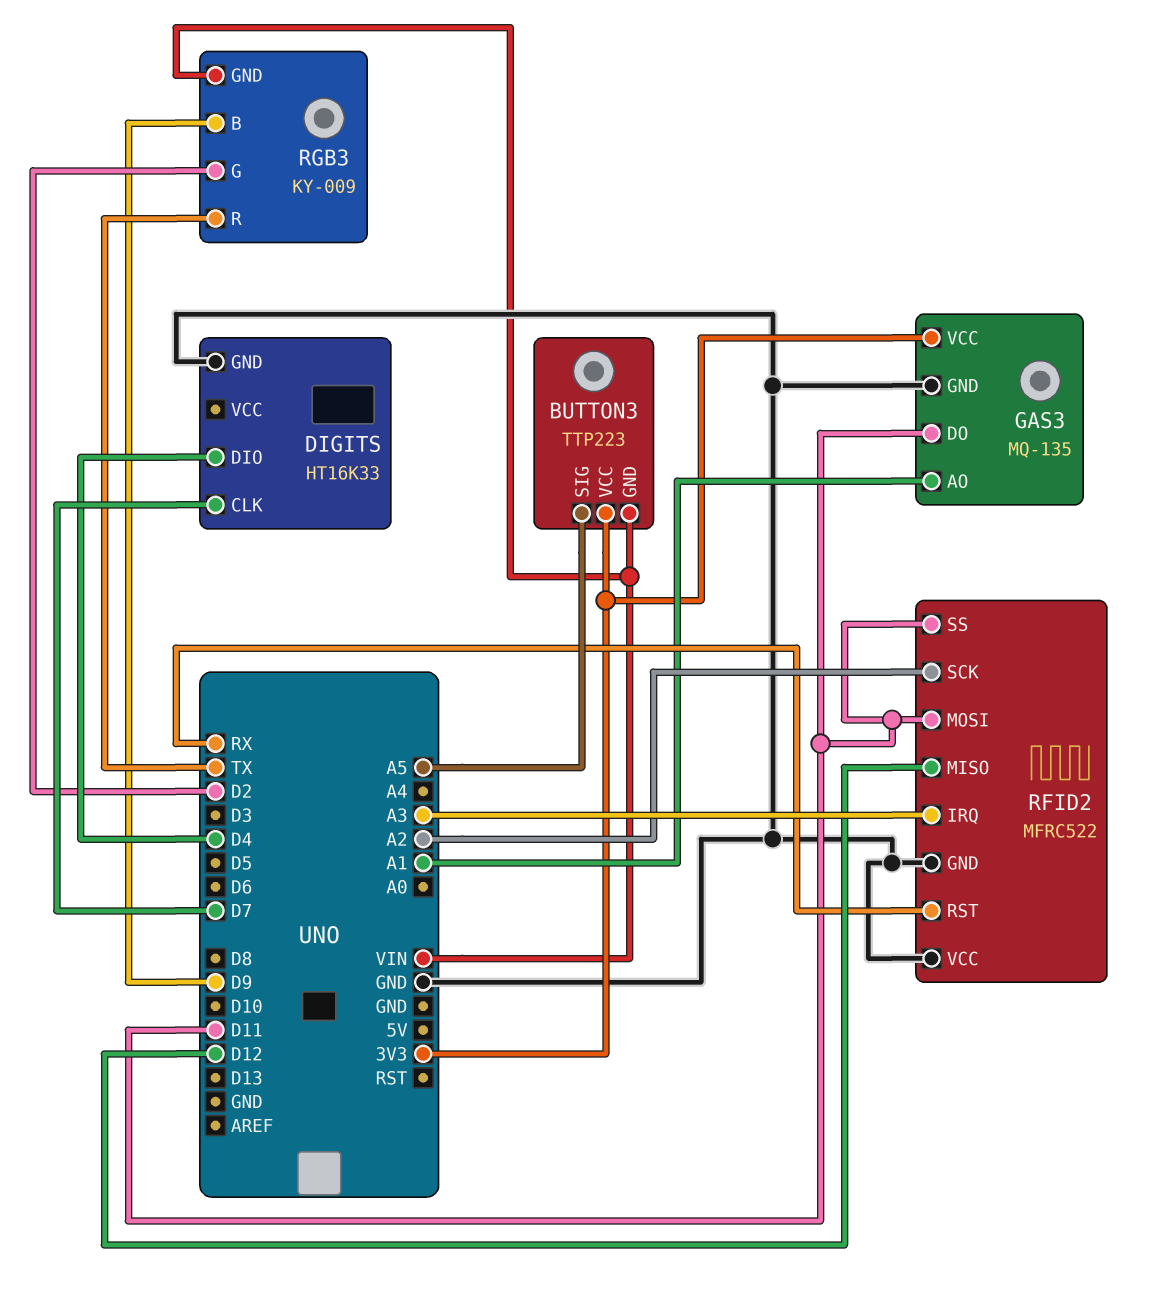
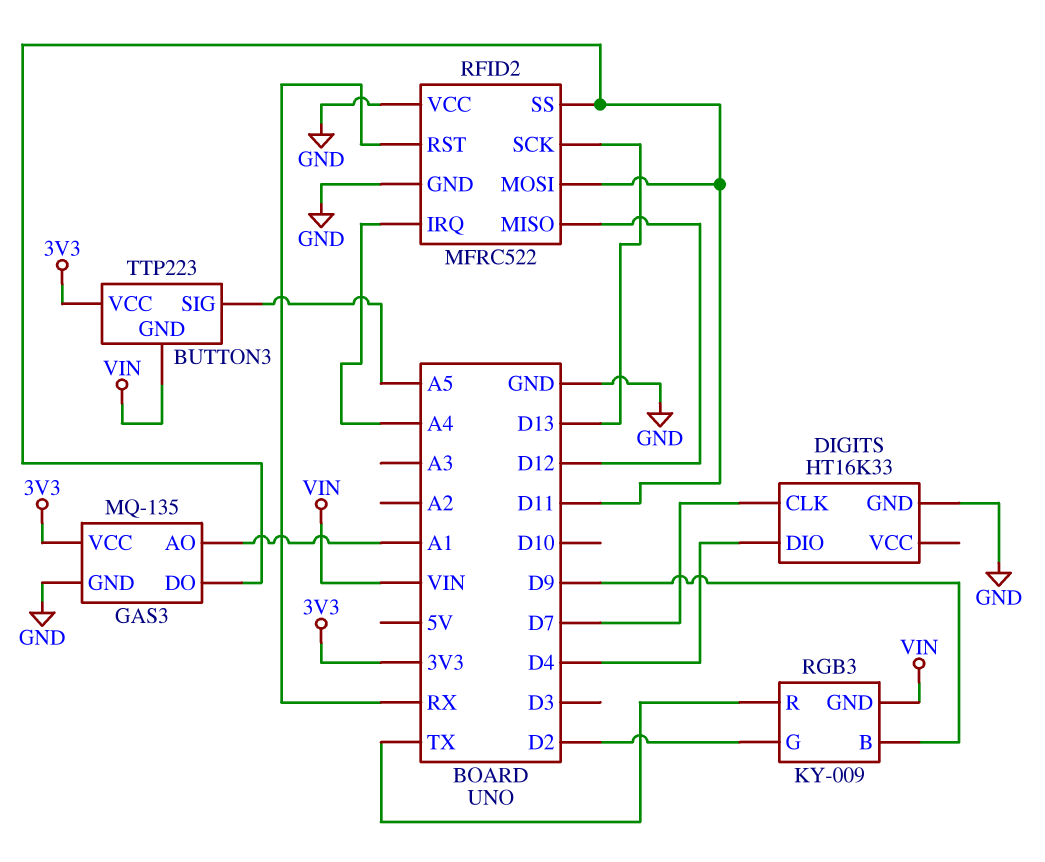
RFID2 pin IRQ: A3 -> A4
RFID2 pin SCK: A2 -> D13

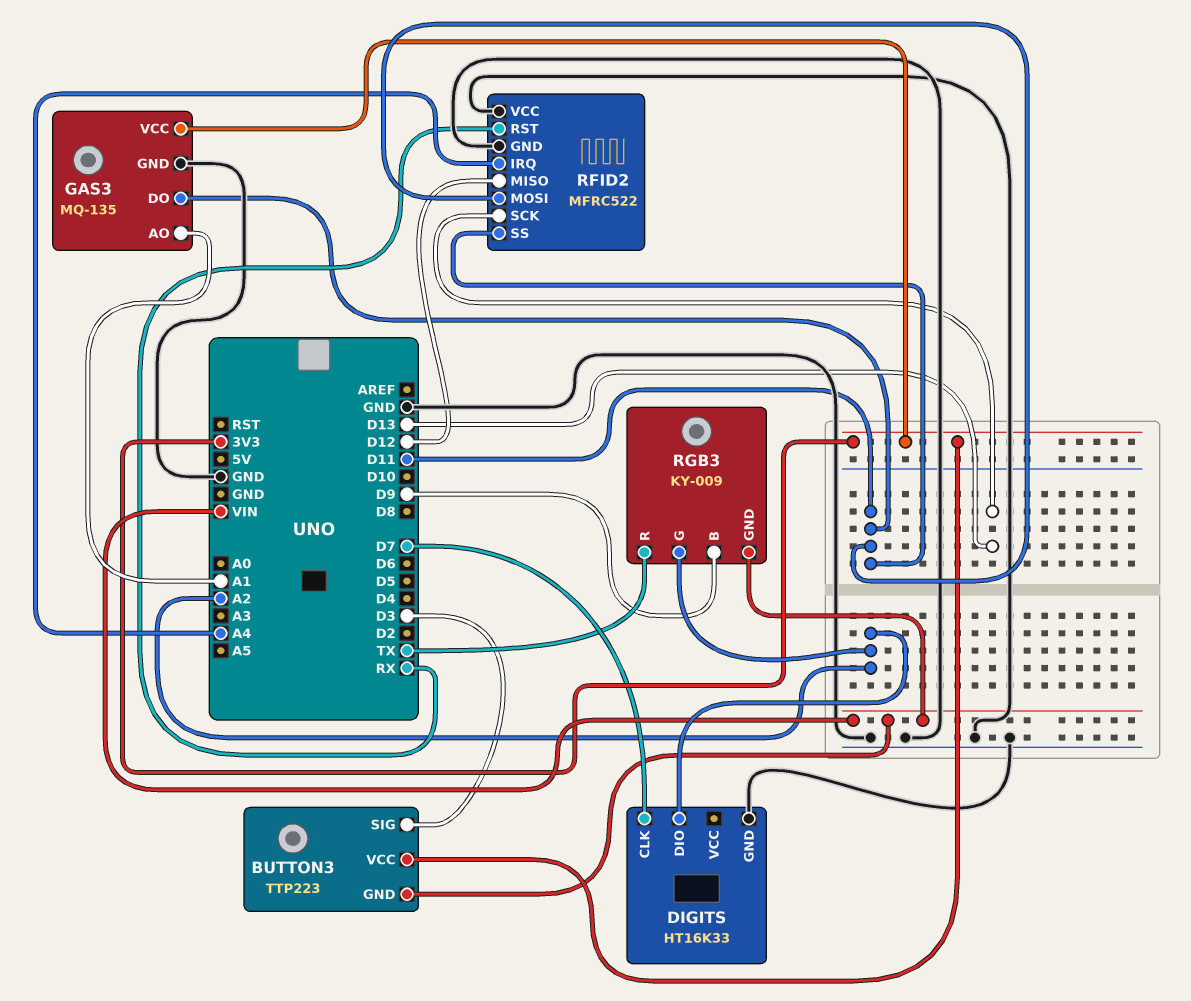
BUTTON3 pin SIG: A5 -> D3
DIGITS pin DIO: D4 -> A2
RGB3 pin G: D2 -> A2

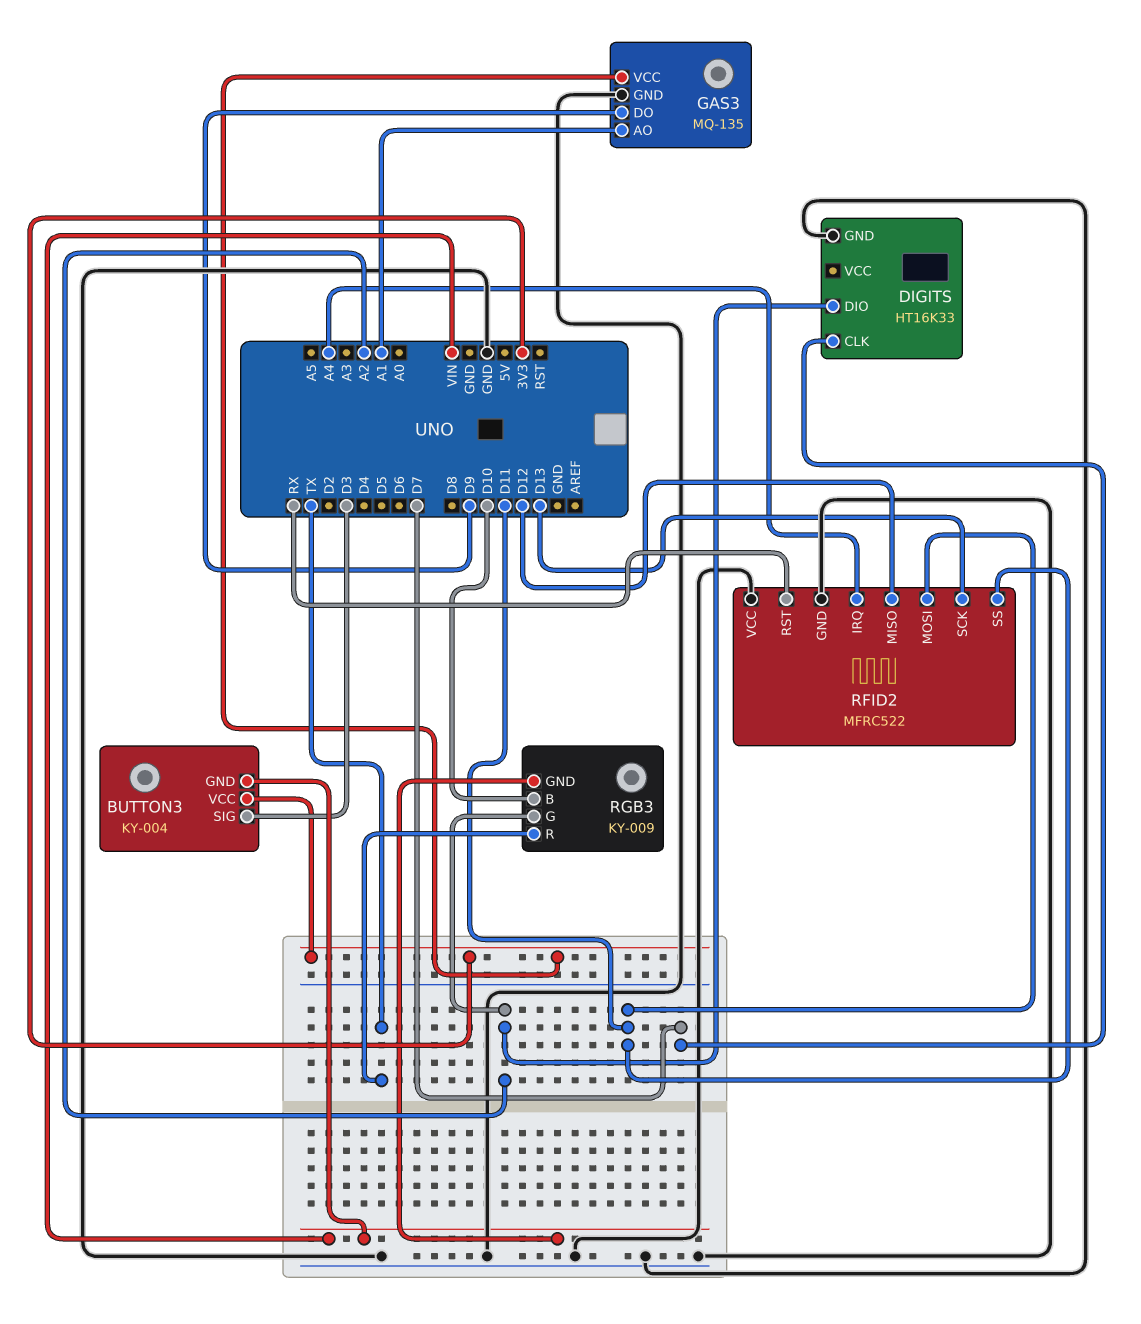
BUTTON3: TTP223 -> KY-004
GAS3 pin DO: D11 -> D9
RGB3 pin B: D9 -> D10

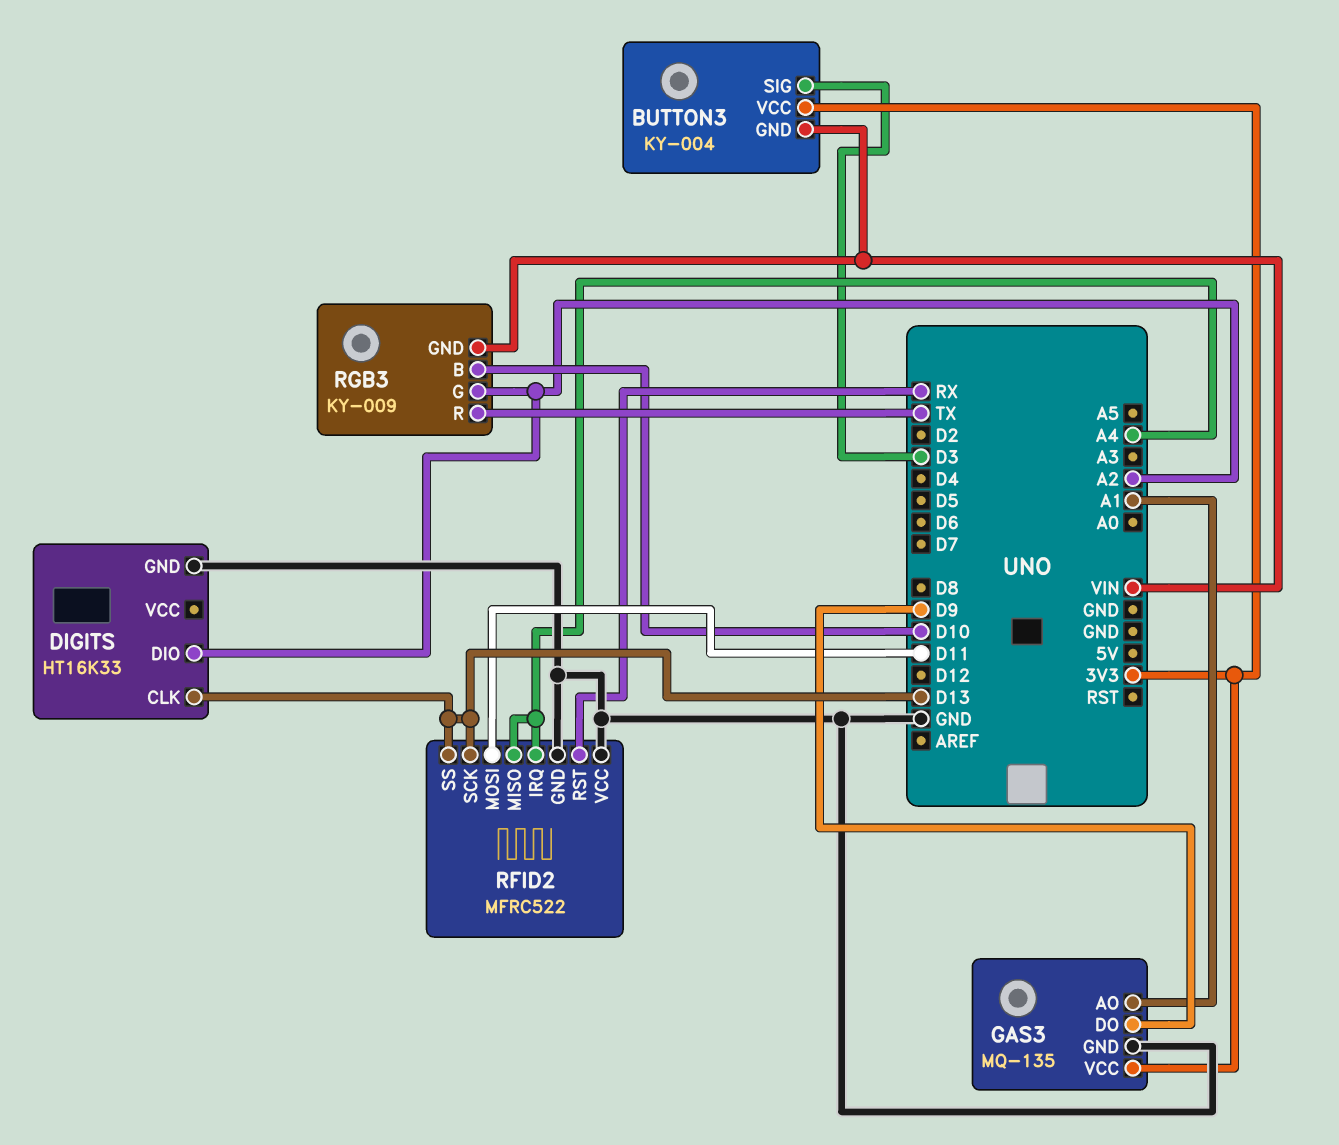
DIGITS pin CLK: D7 -> D13
RFID2 pin MISO: D12 -> A4
RFID2 pin SS: D11 -> D13

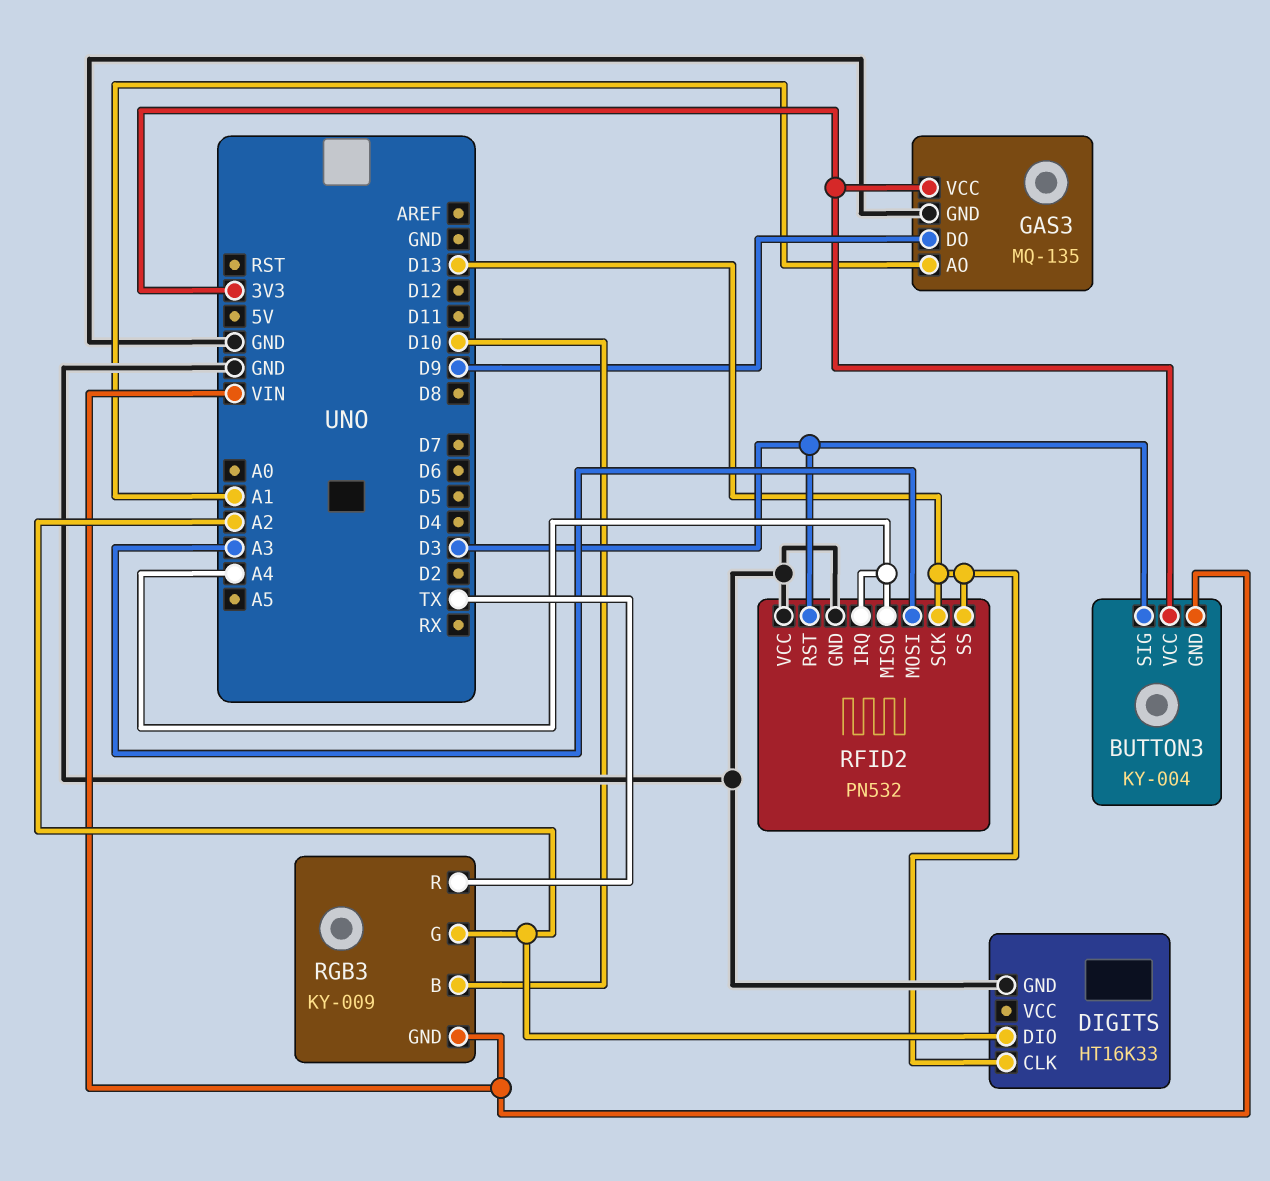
RFID2: MFRC522 -> PN532
RFID2 pin MOSI: D11 -> A3
RFID2 pin RST: RX -> D3

